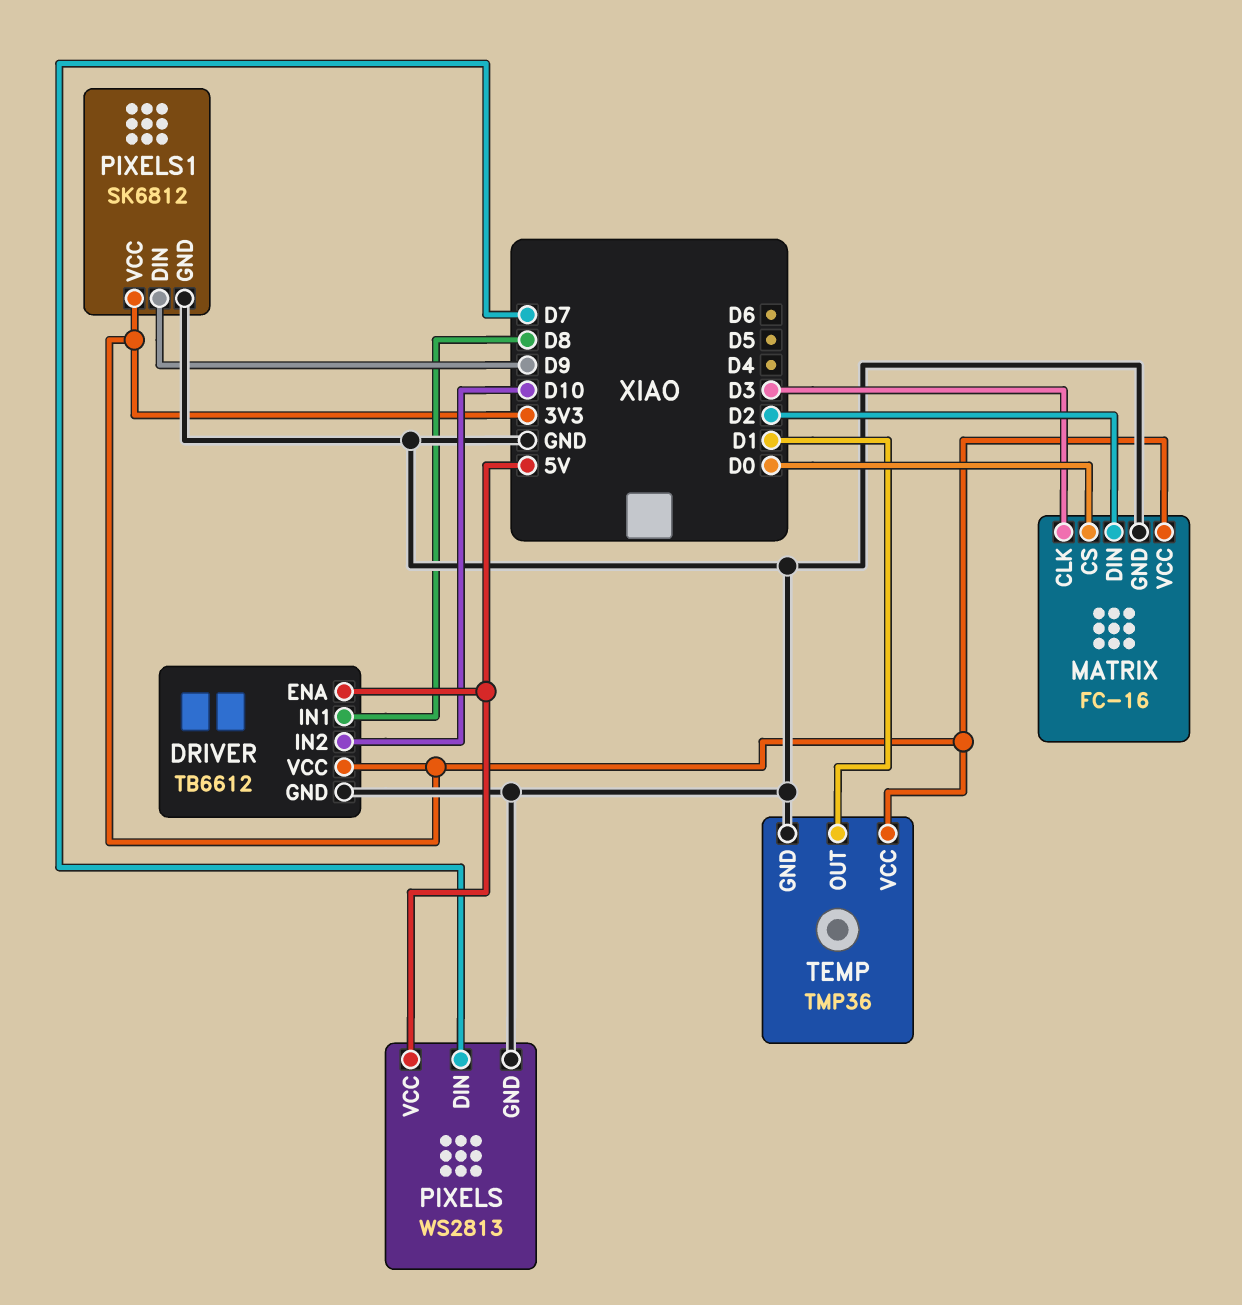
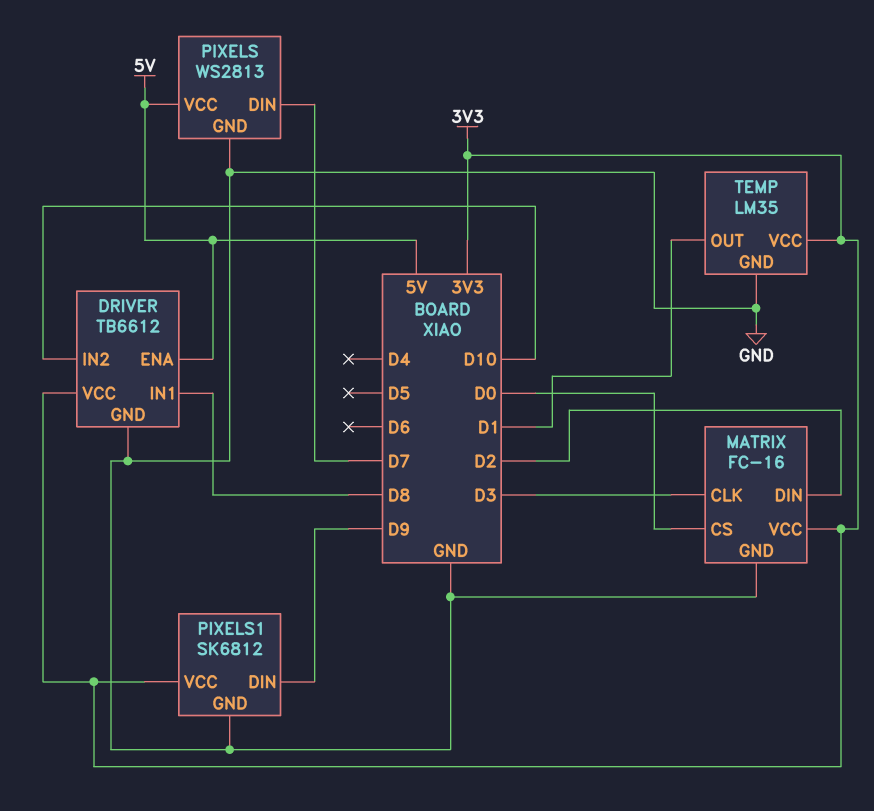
TEMP: TMP36 -> LM35

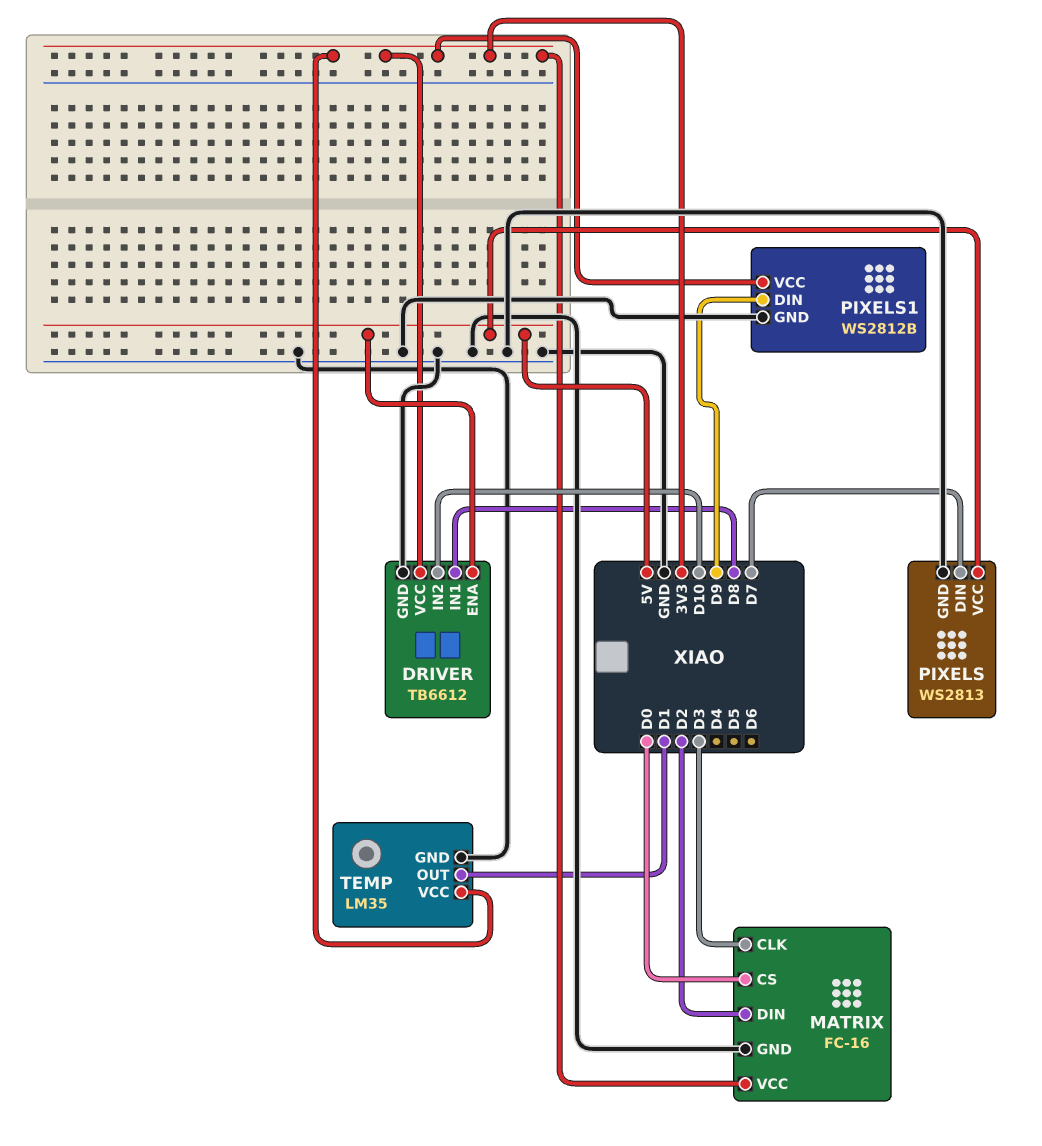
PIXELS1: SK6812 -> WS2812B

